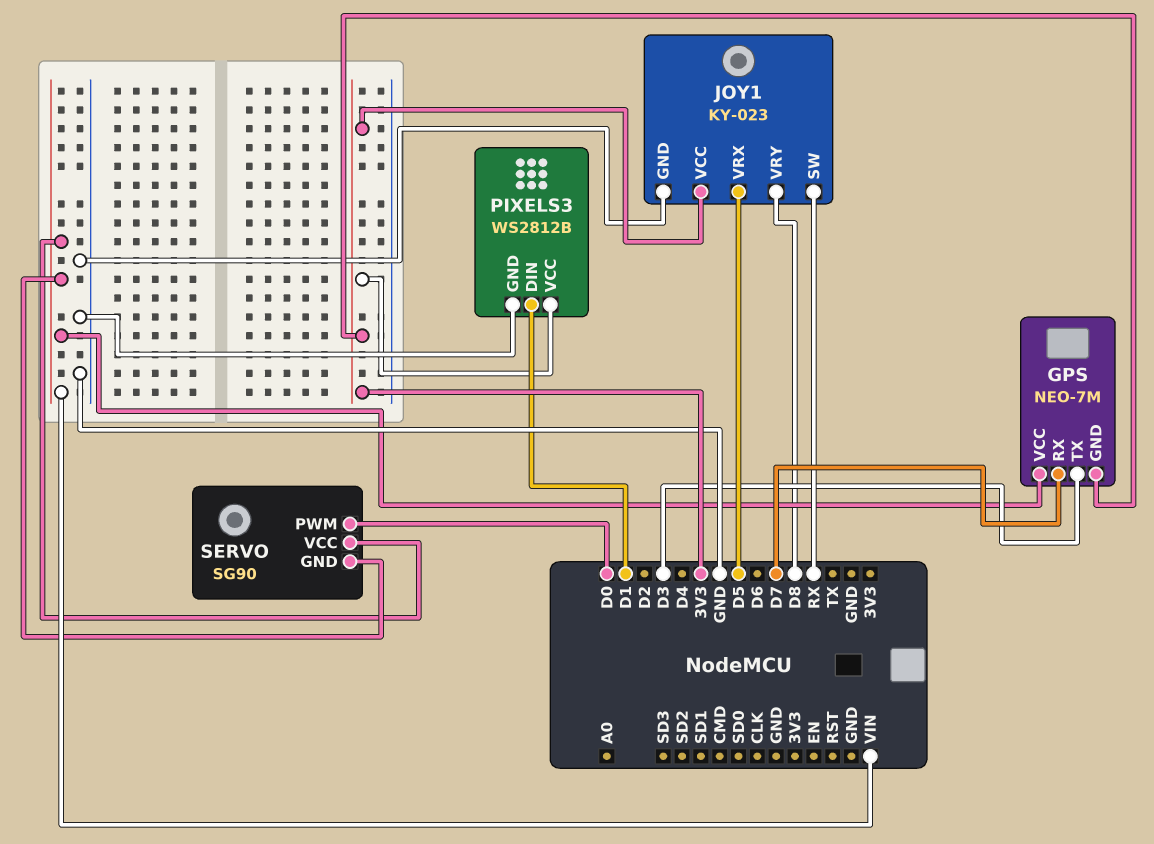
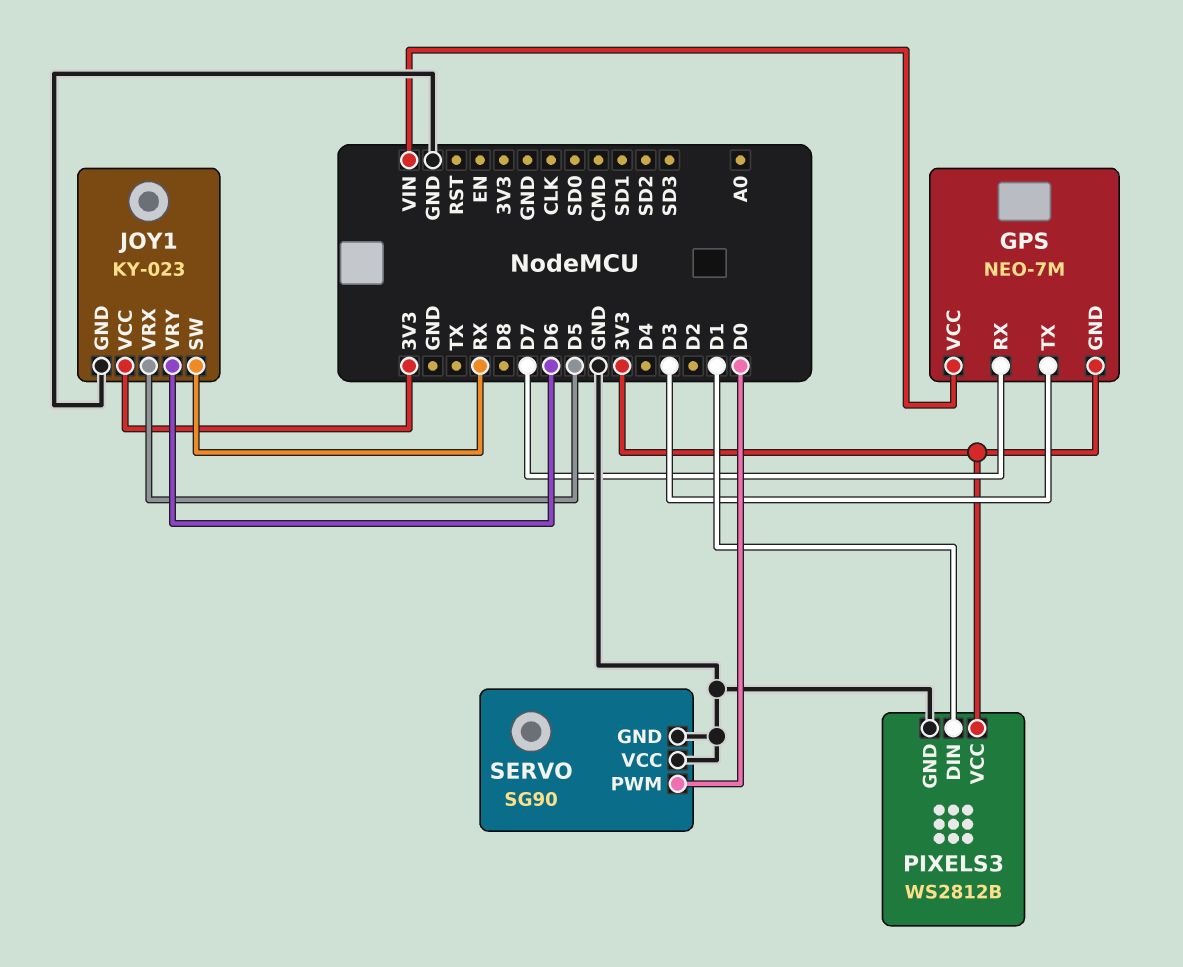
JOY1 pin VRY: D8 -> D6
SERVO pin GND: VIN -> GND
SERVO pin VCC: VIN -> GND

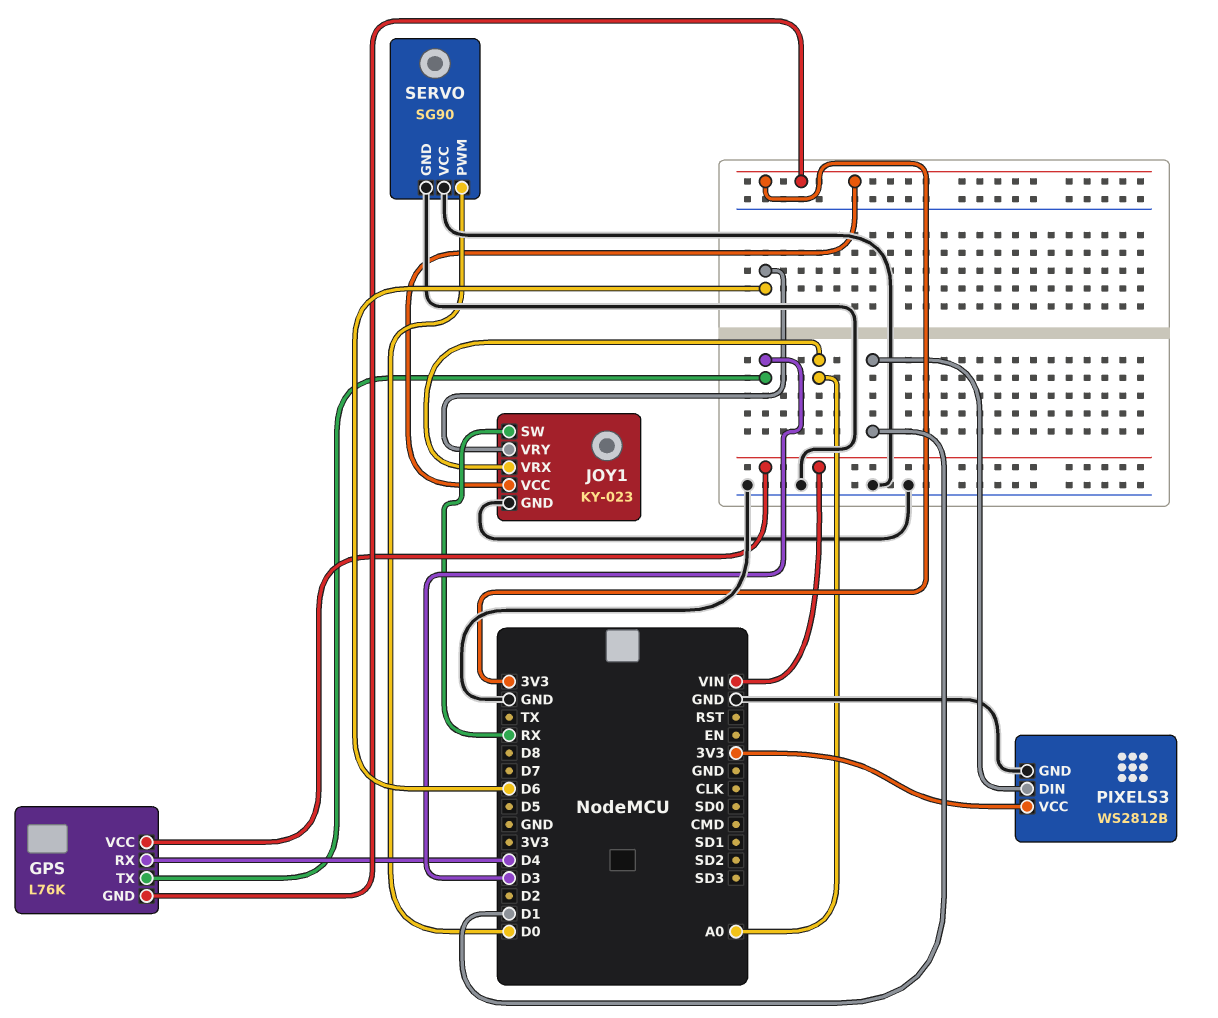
GPS: NEO-7M -> L76K
GPS pin RX: D7 -> D4
JOY1 pin VRX: D5 -> A0

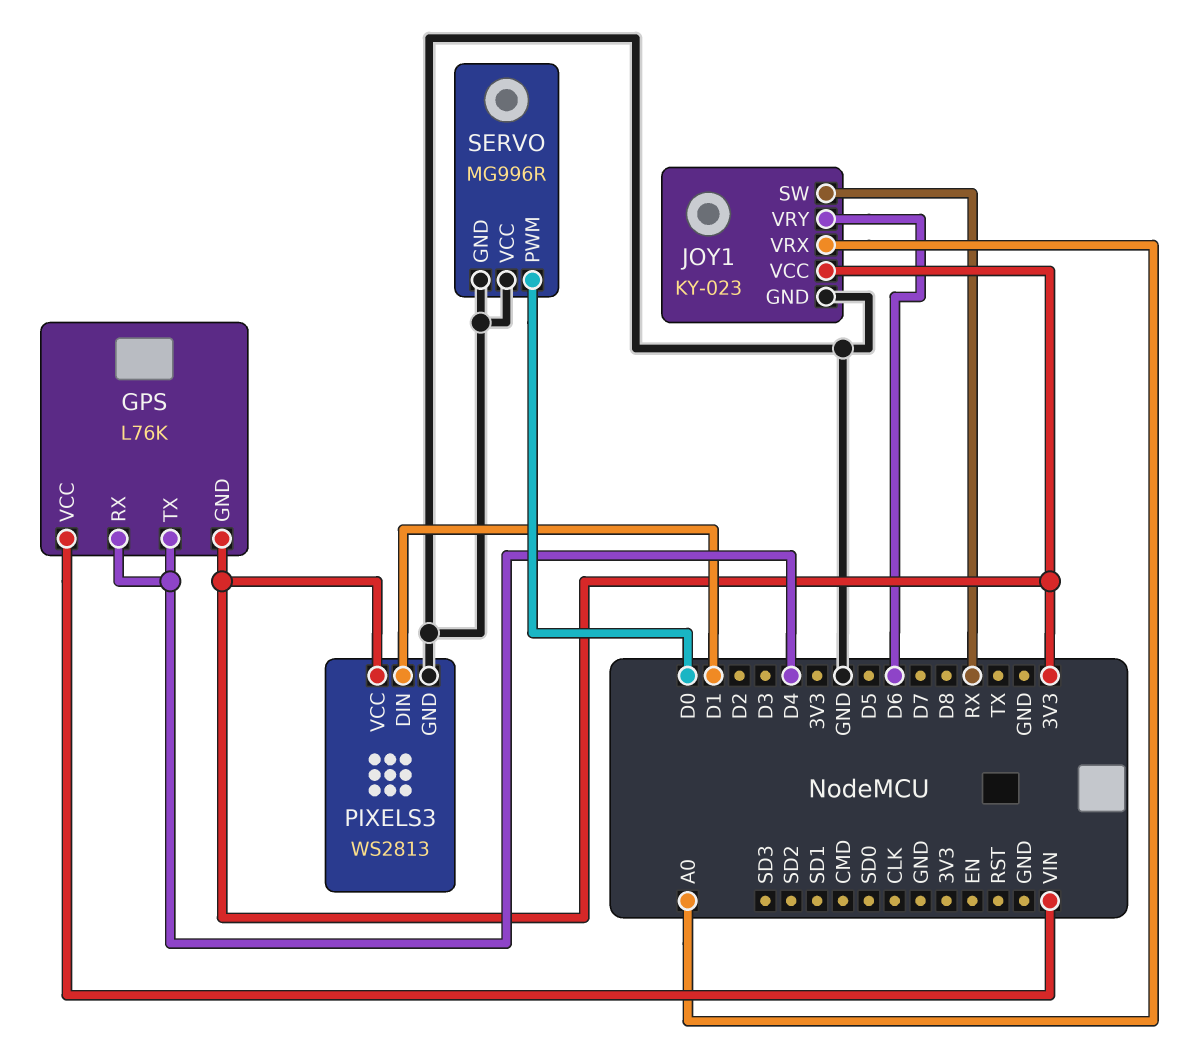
GPS pin TX: D3 -> D4
PIXELS3: WS2812B -> WS2813
SERVO: SG90 -> MG996R

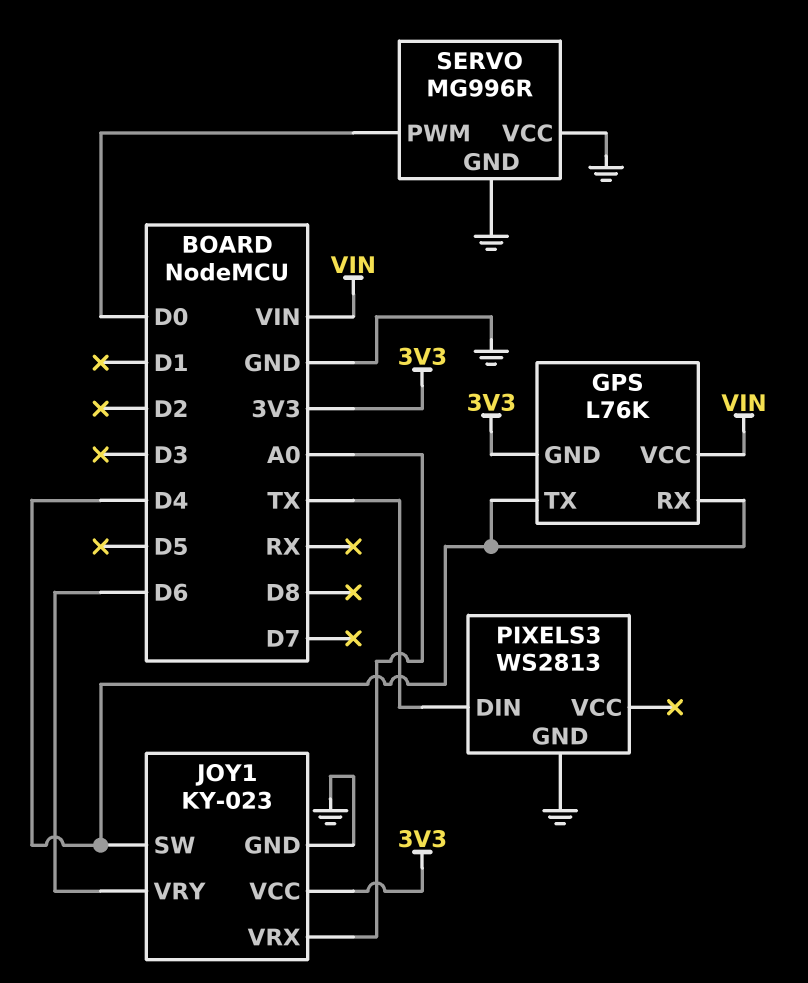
JOY1 pin SW: RX -> D4
PIXELS3 pin DIN: D1 -> TX
PIXELS3 pin VCC: 3V3 -> none

